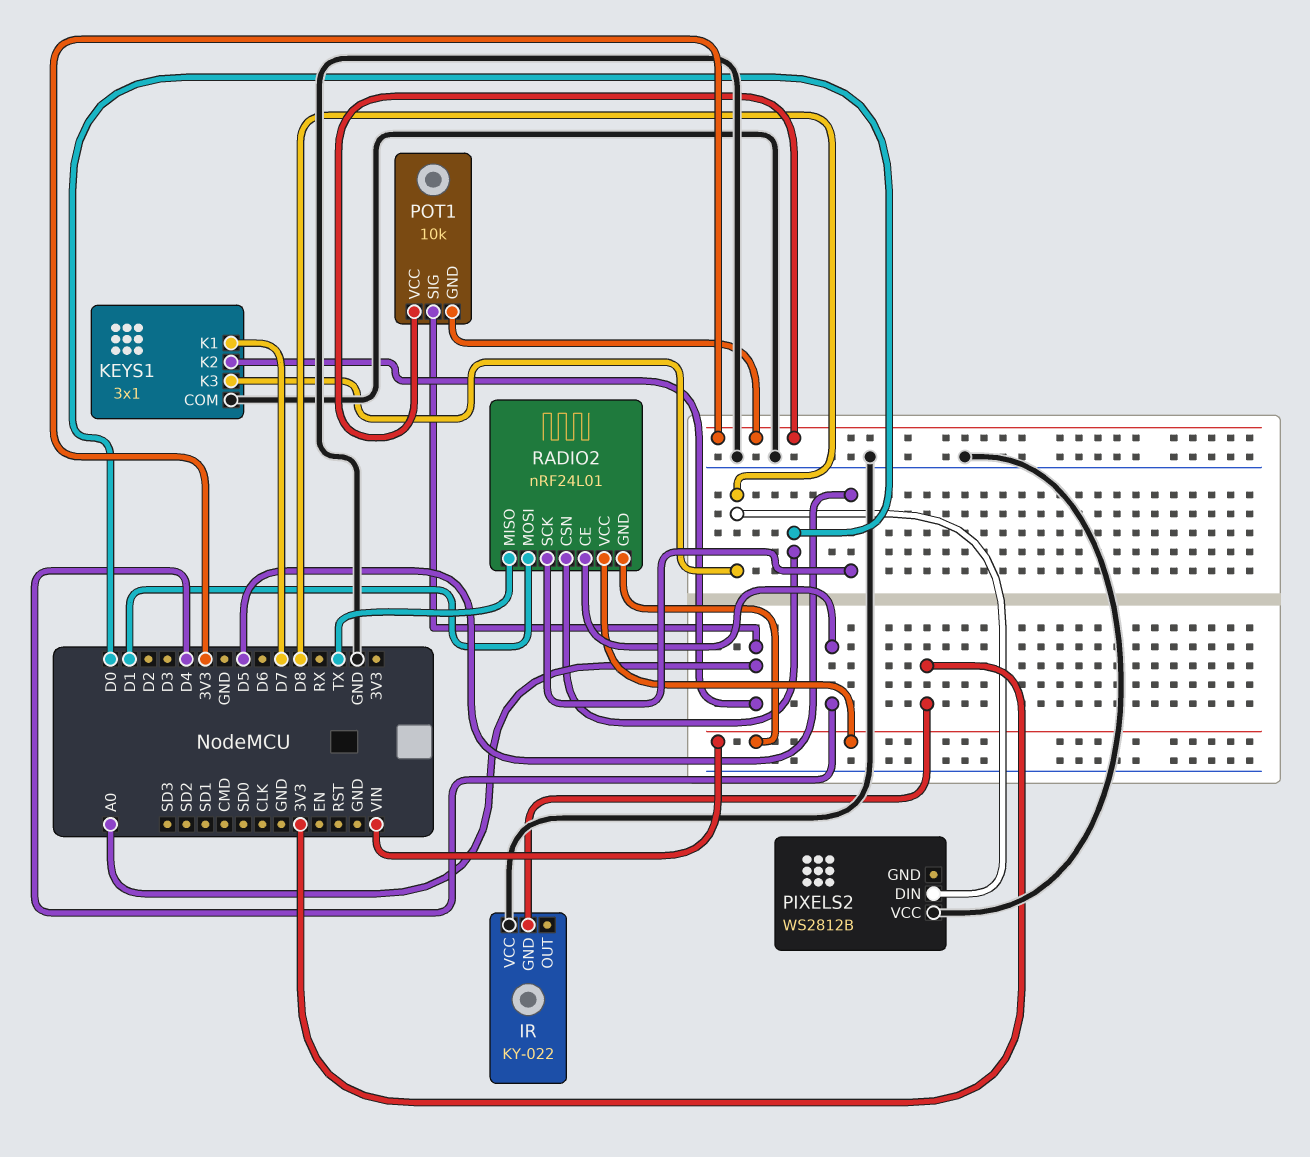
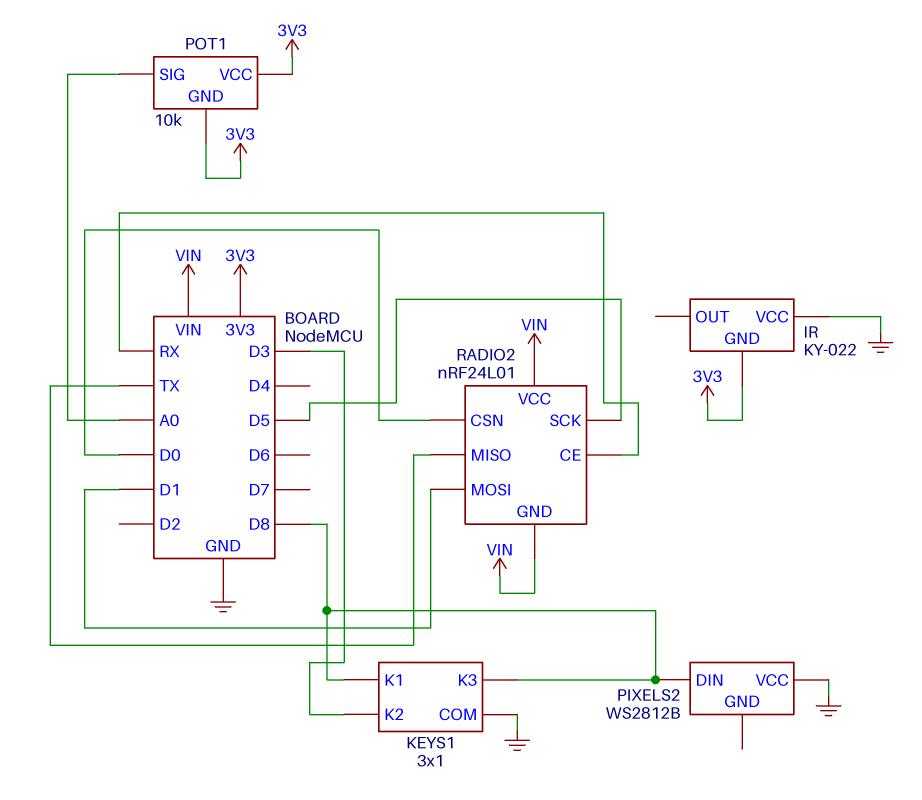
KEYS1 pin K1: D7 -> D8
KEYS1 pin K2: A0 -> D3
RADIO2 pin CE: D4 -> RX

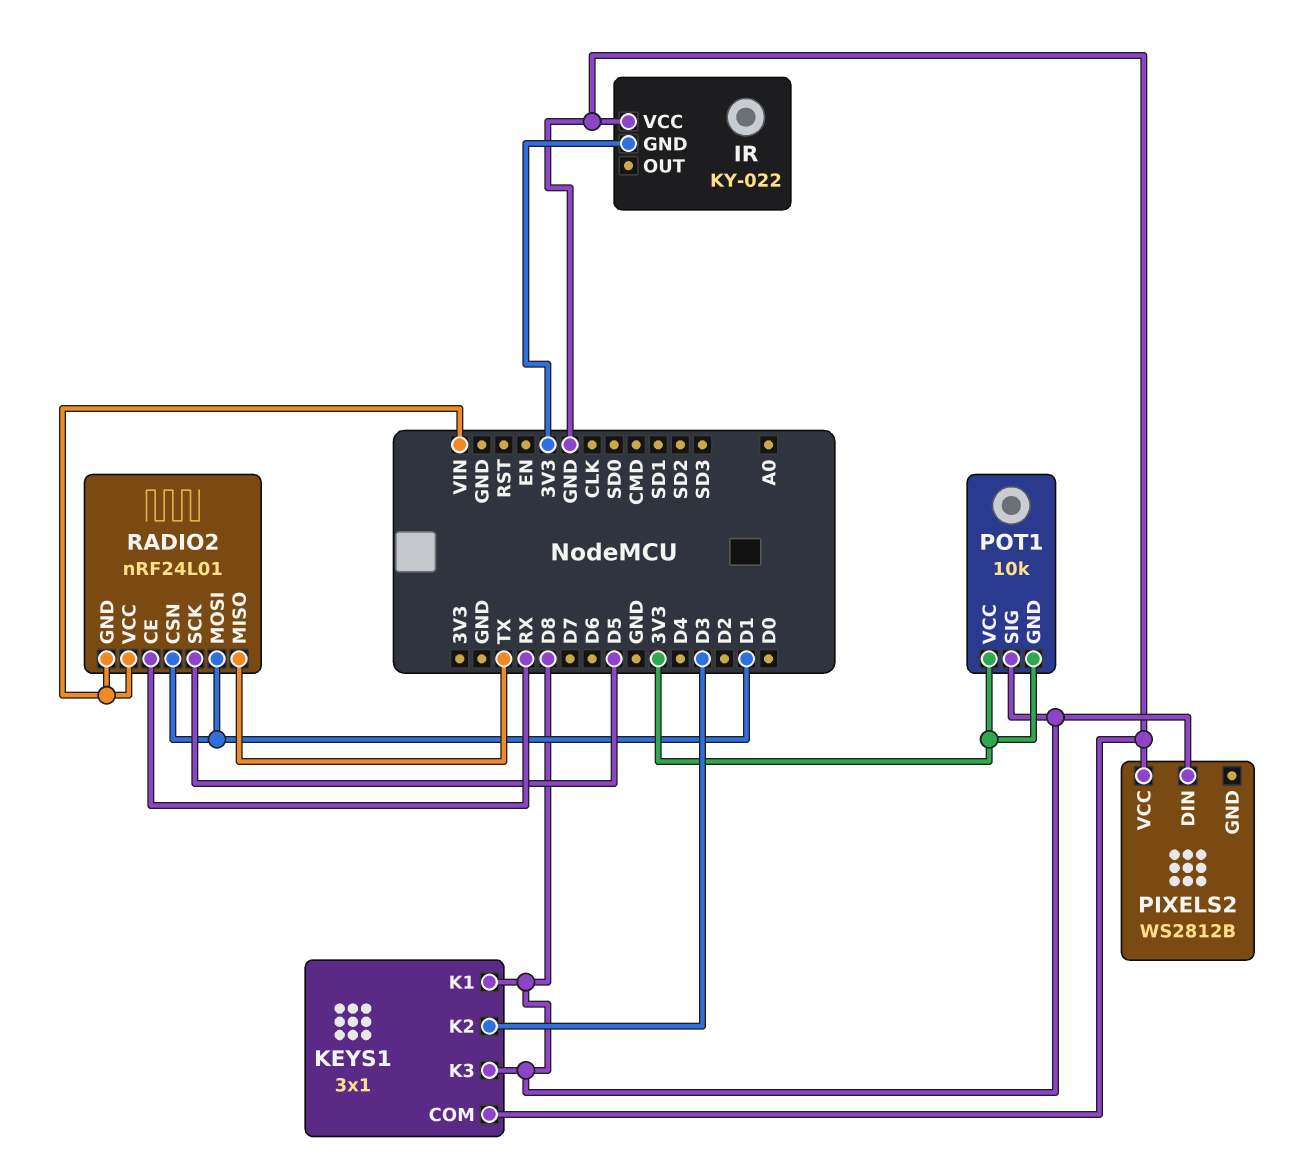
POT1 pin SIG: A0 -> D8
RADIO2 pin CSN: D0 -> D1

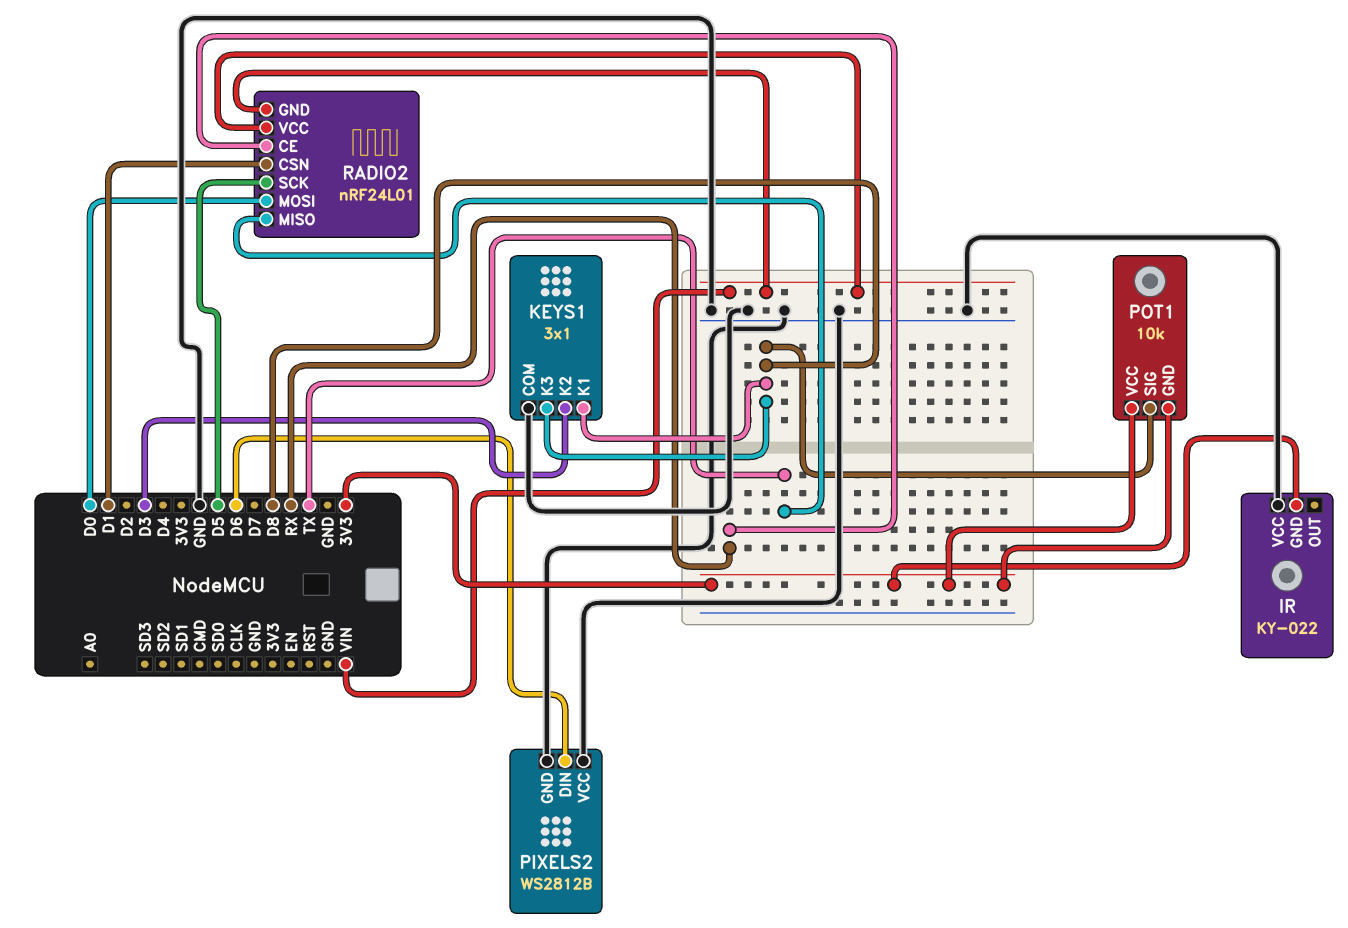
PIXELS2 pin DIN: D8 -> D6
PIXELS2 pin GND: none -> GND
RADIO2 pin MOSI: D1 -> D0

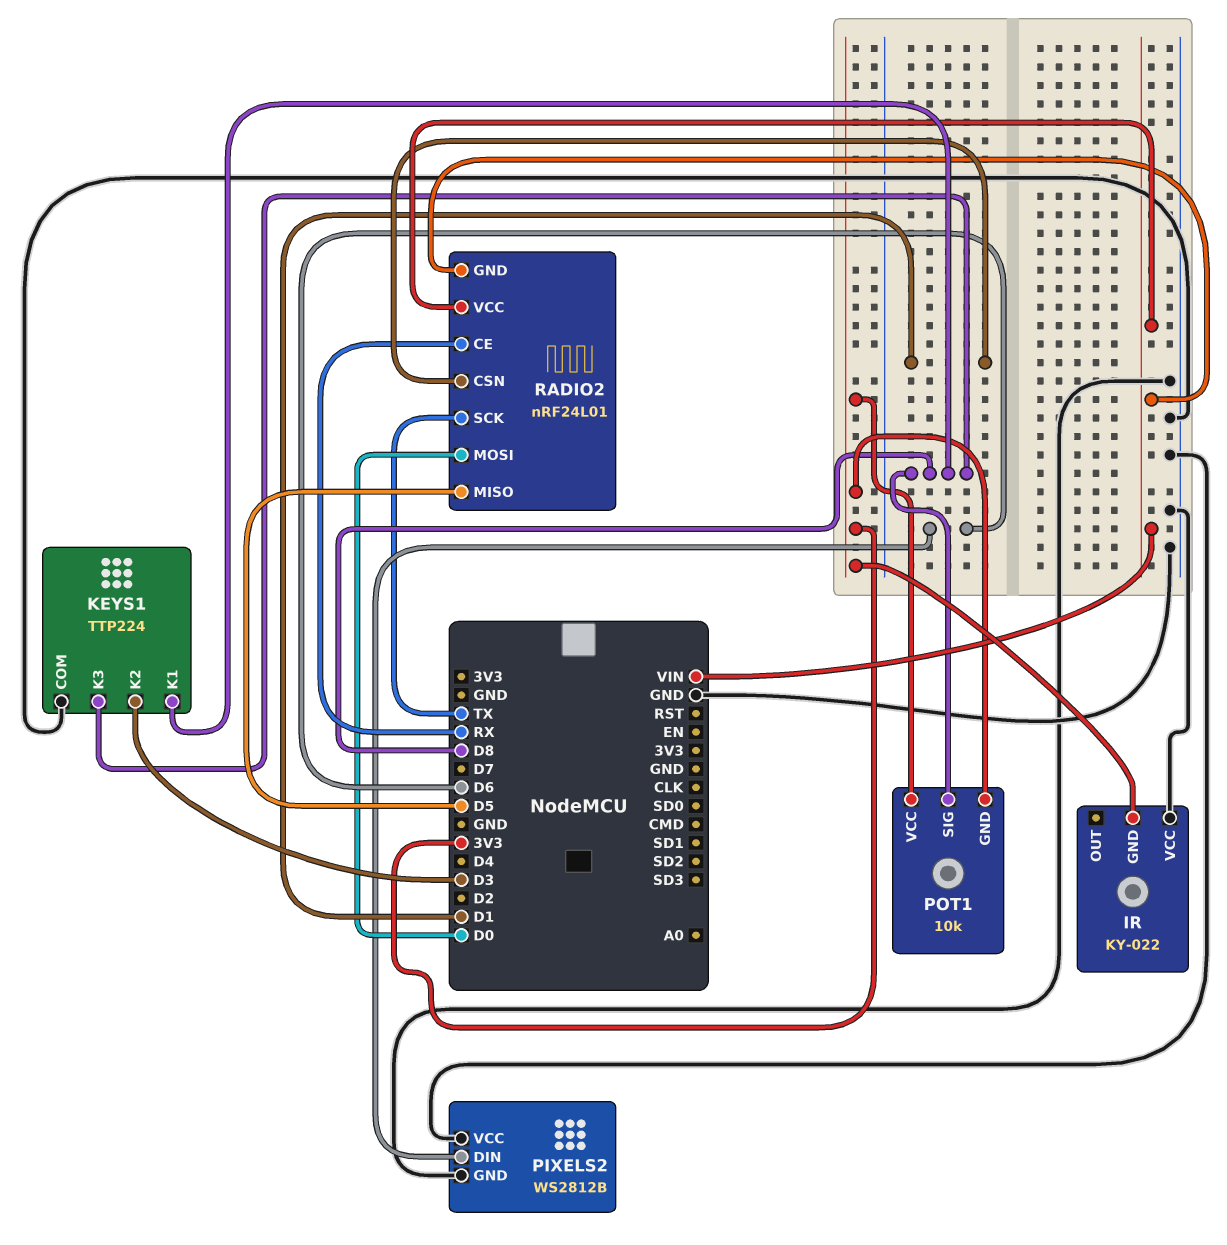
KEYS1: 3x1 -> TTP224
RADIO2 pin MISO: TX -> D5
RADIO2 pin SCK: D5 -> TX

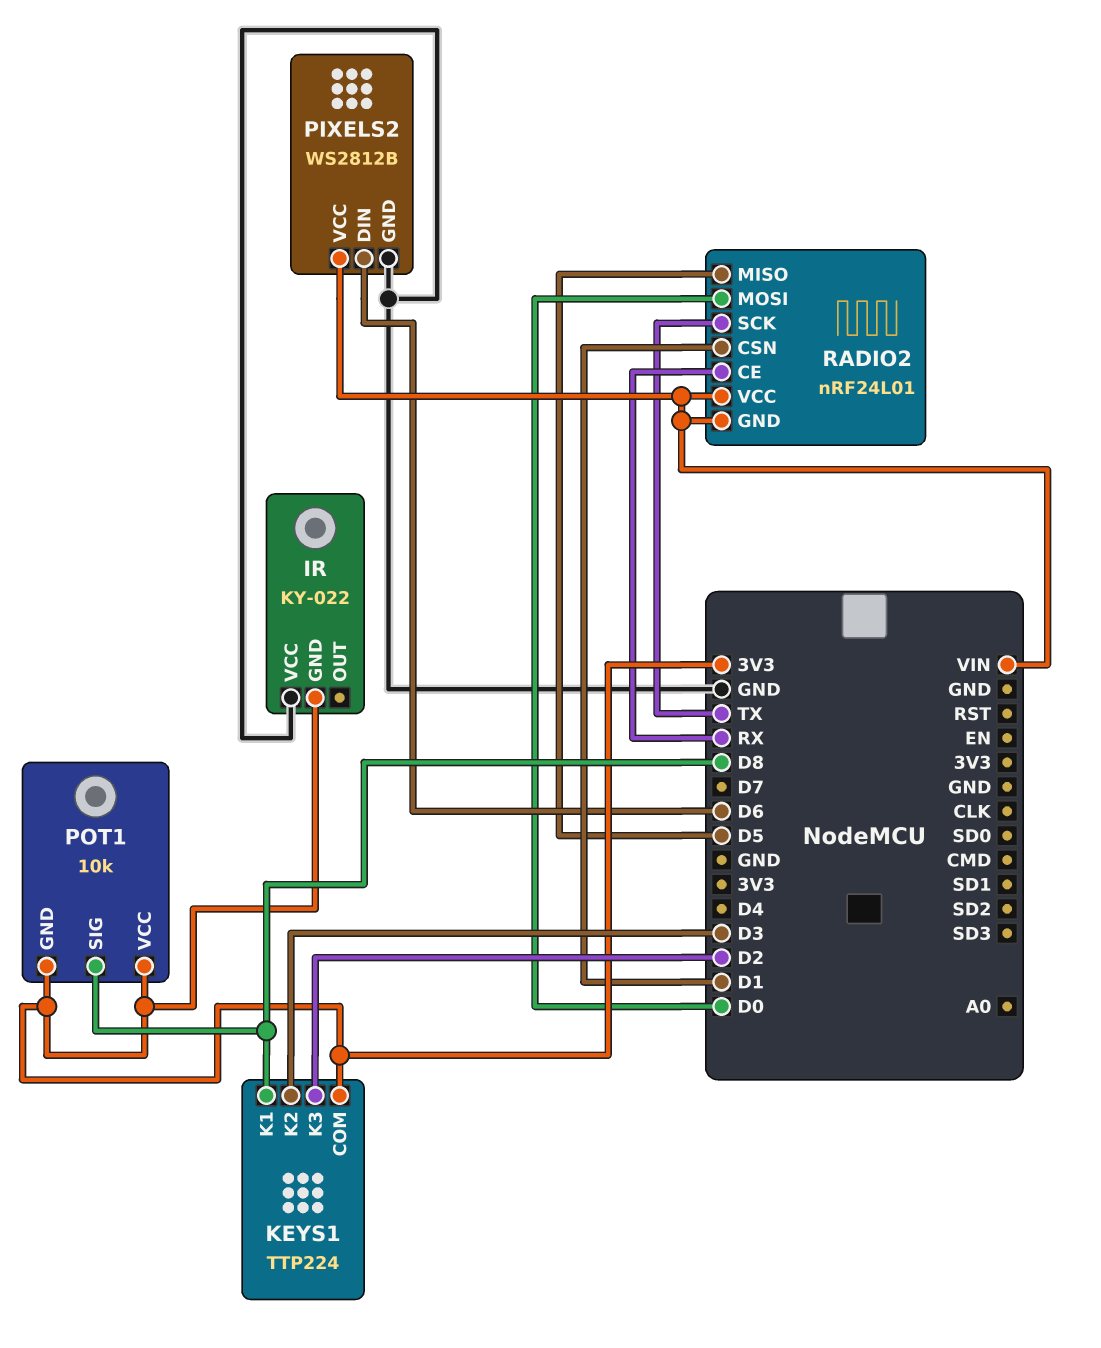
KEYS1 pin COM: GND -> 3V3
KEYS1 pin K3: D8 -> D2
PIXELS2 pin VCC: GND -> VIN

